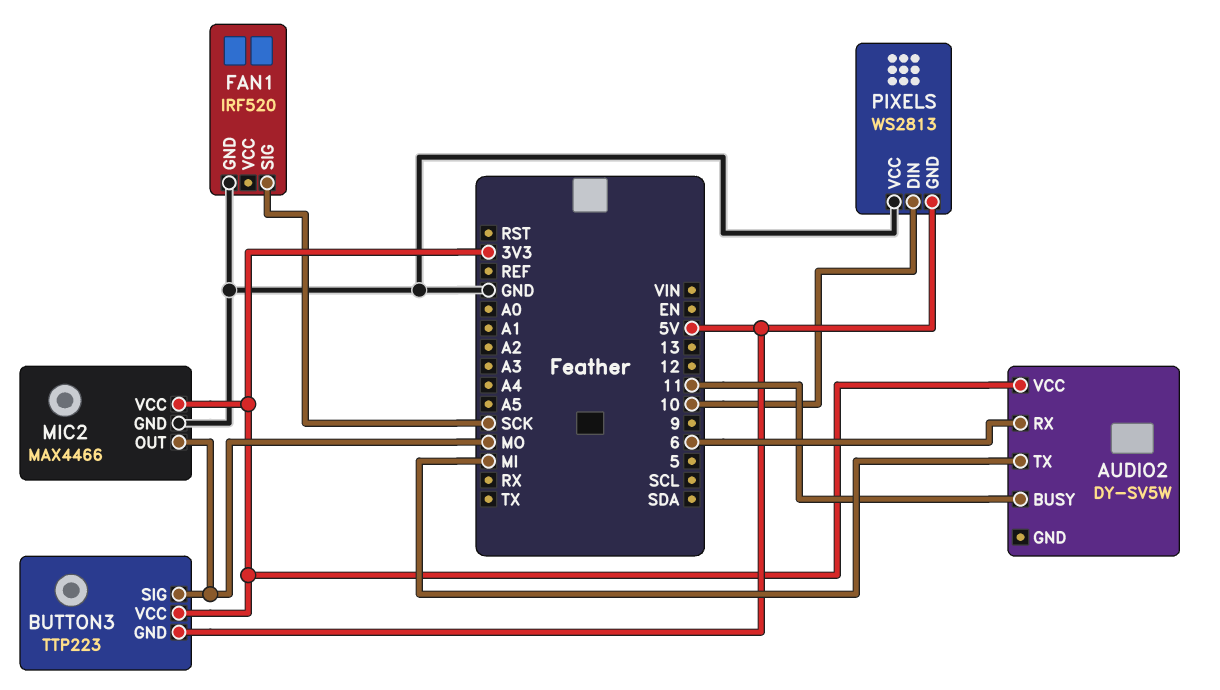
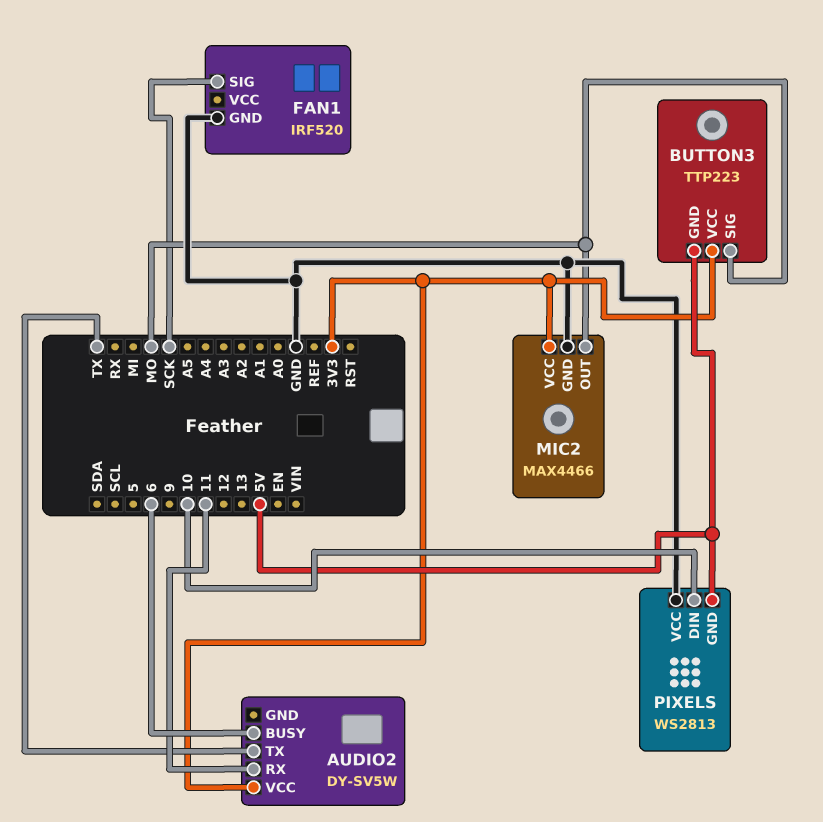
AUDIO2 pin BUSY: 11 -> 6
AUDIO2 pin RX: 6 -> 11
AUDIO2 pin TX: MI -> TX

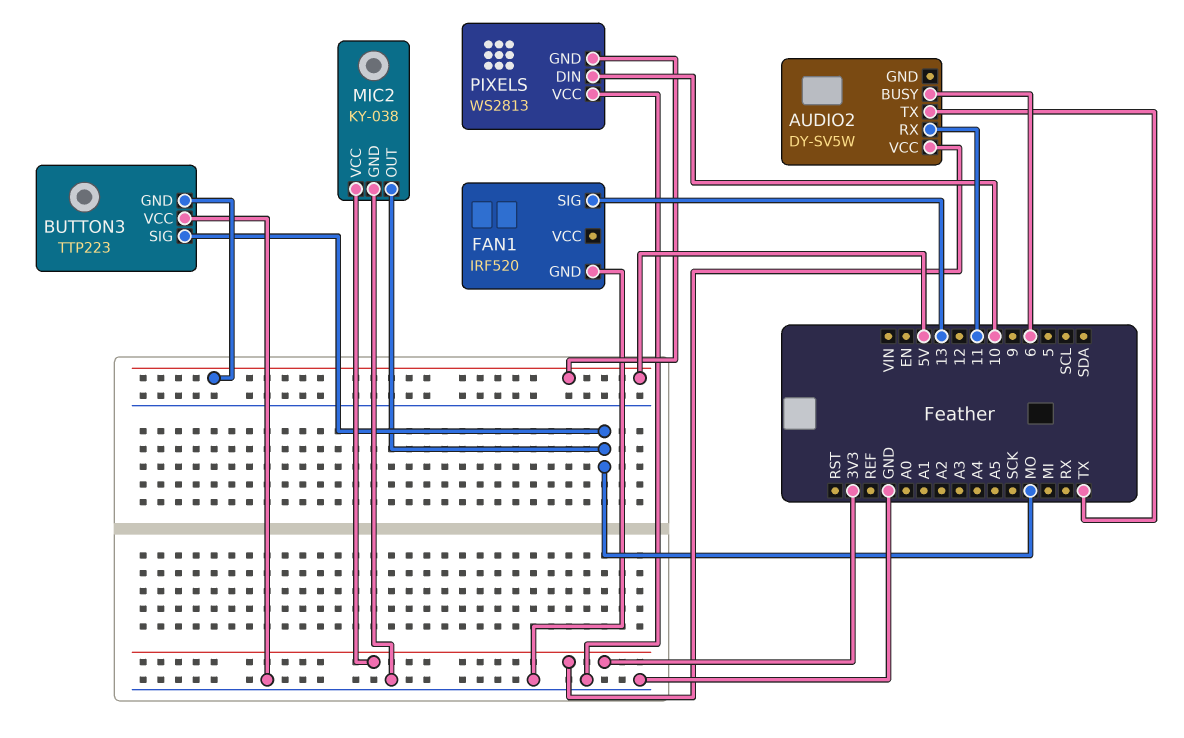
BUTTON3 pin VCC: 3V3 -> GND
FAN1 pin SIG: SCK -> 13
MIC2: MAX4466 -> KY-038

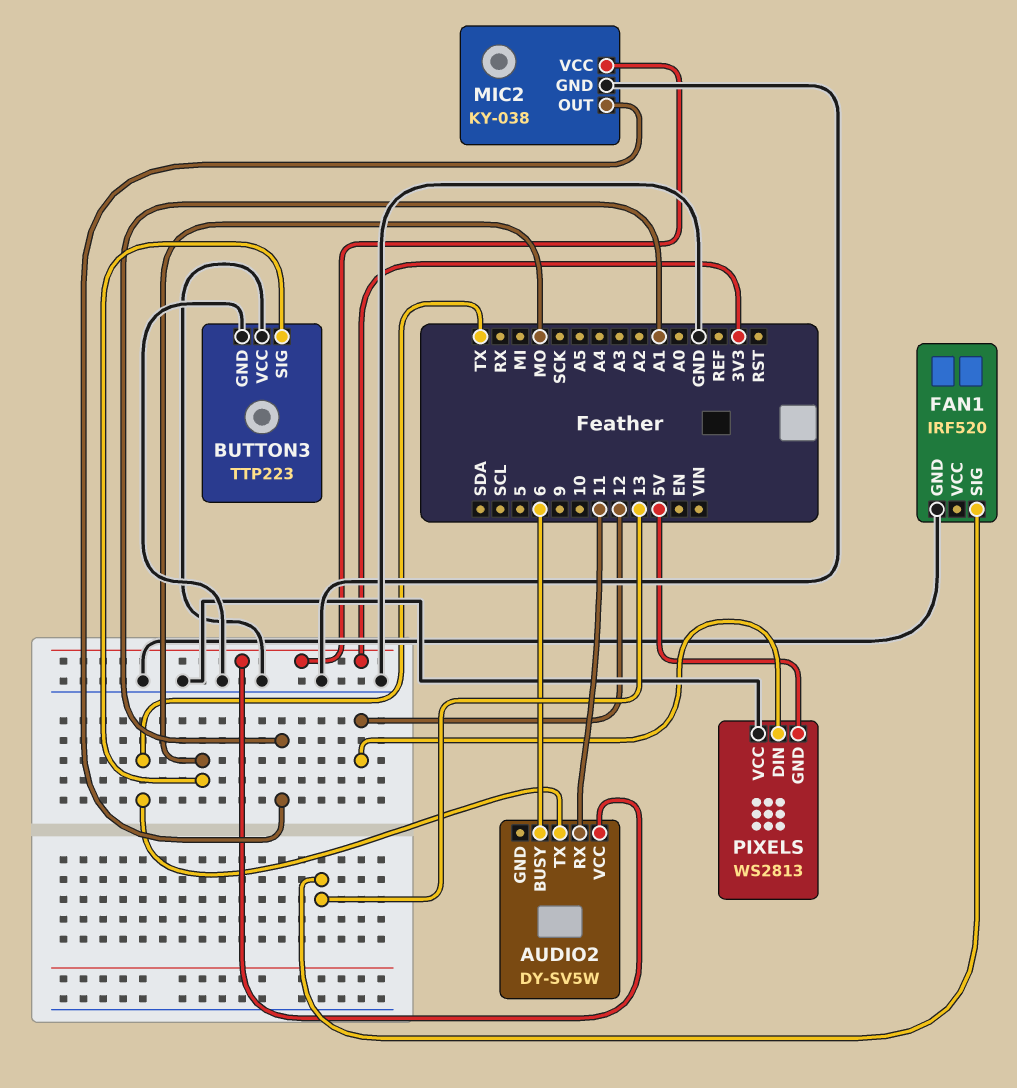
BUTTON3 pin GND: 5V -> GND
MIC2 pin OUT: MO -> A1
PIXELS pin DIN: 10 -> 12

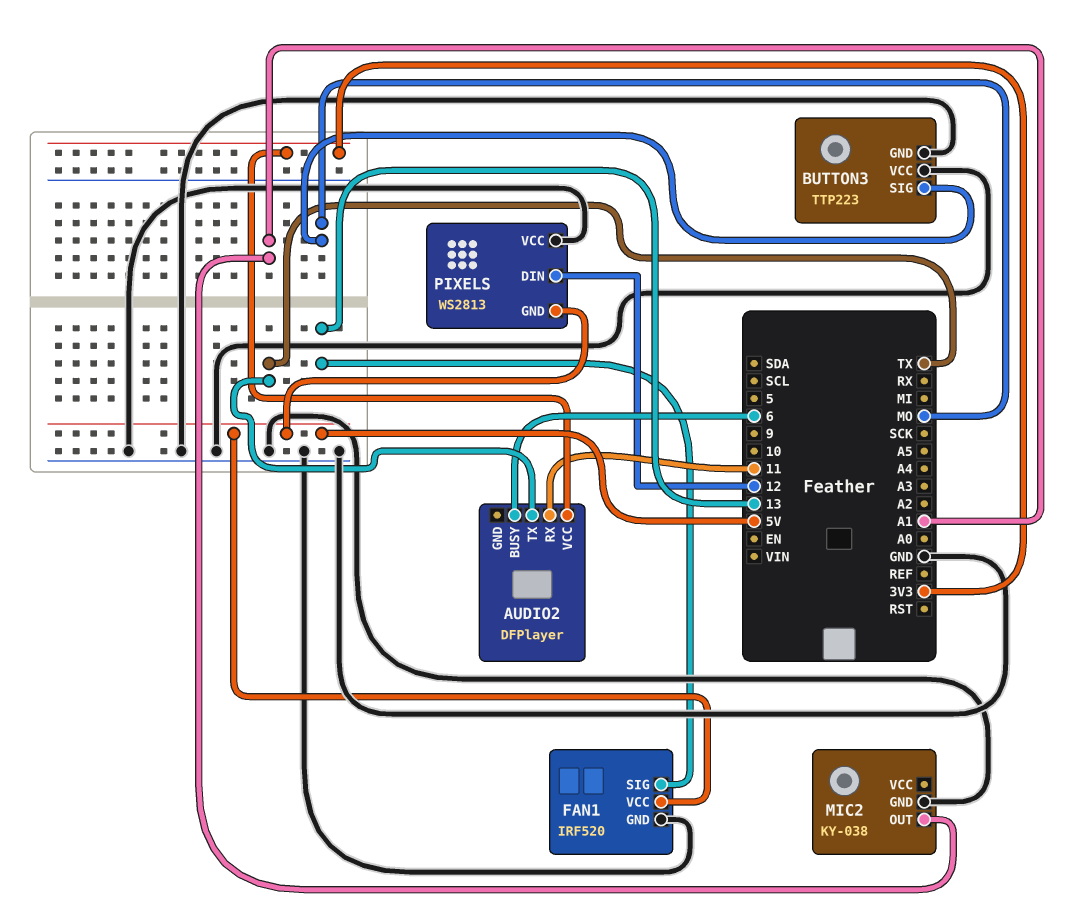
AUDIO2: DY-SV5W -> DFPlayer
FAN1 pin VCC: none -> 5V
MIC2 pin VCC: 3V3 -> none

